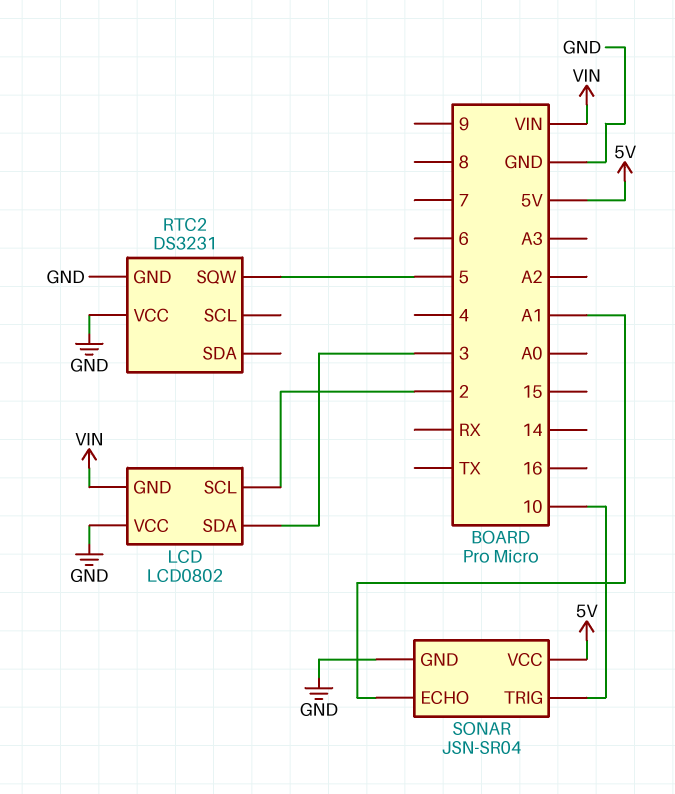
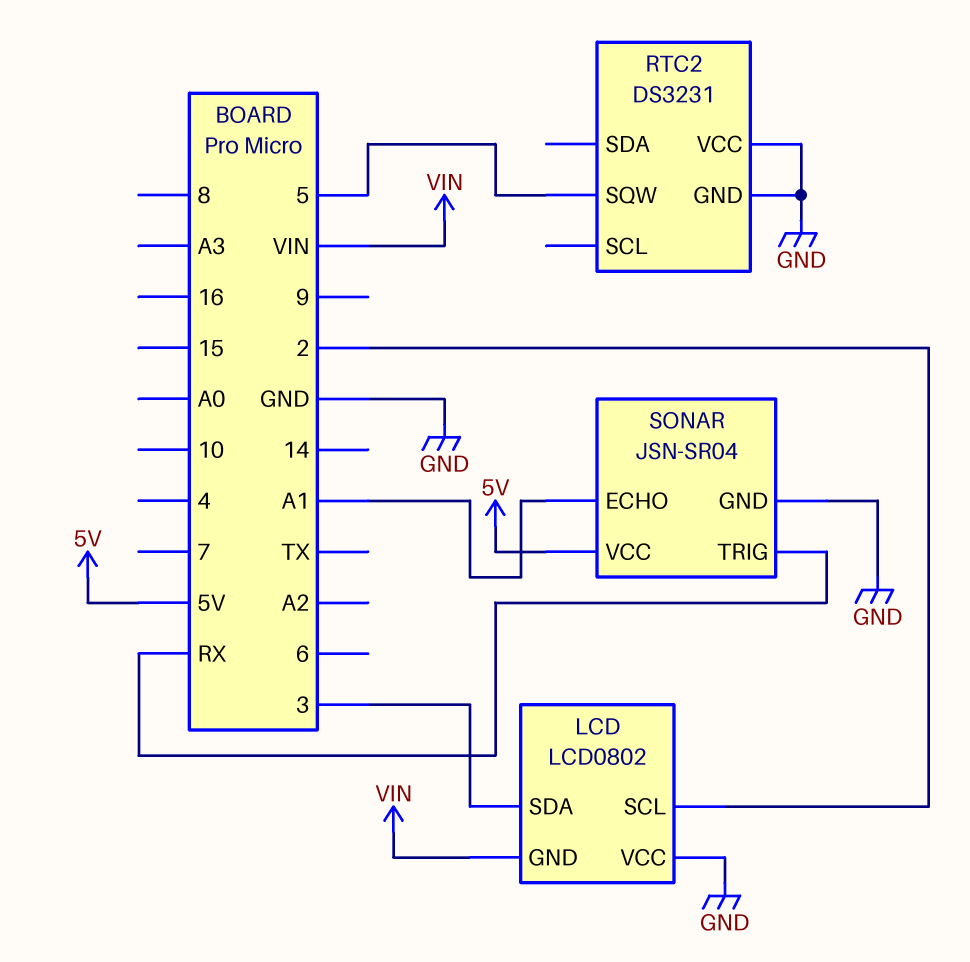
SONAR pin TRIG: 10 -> RX

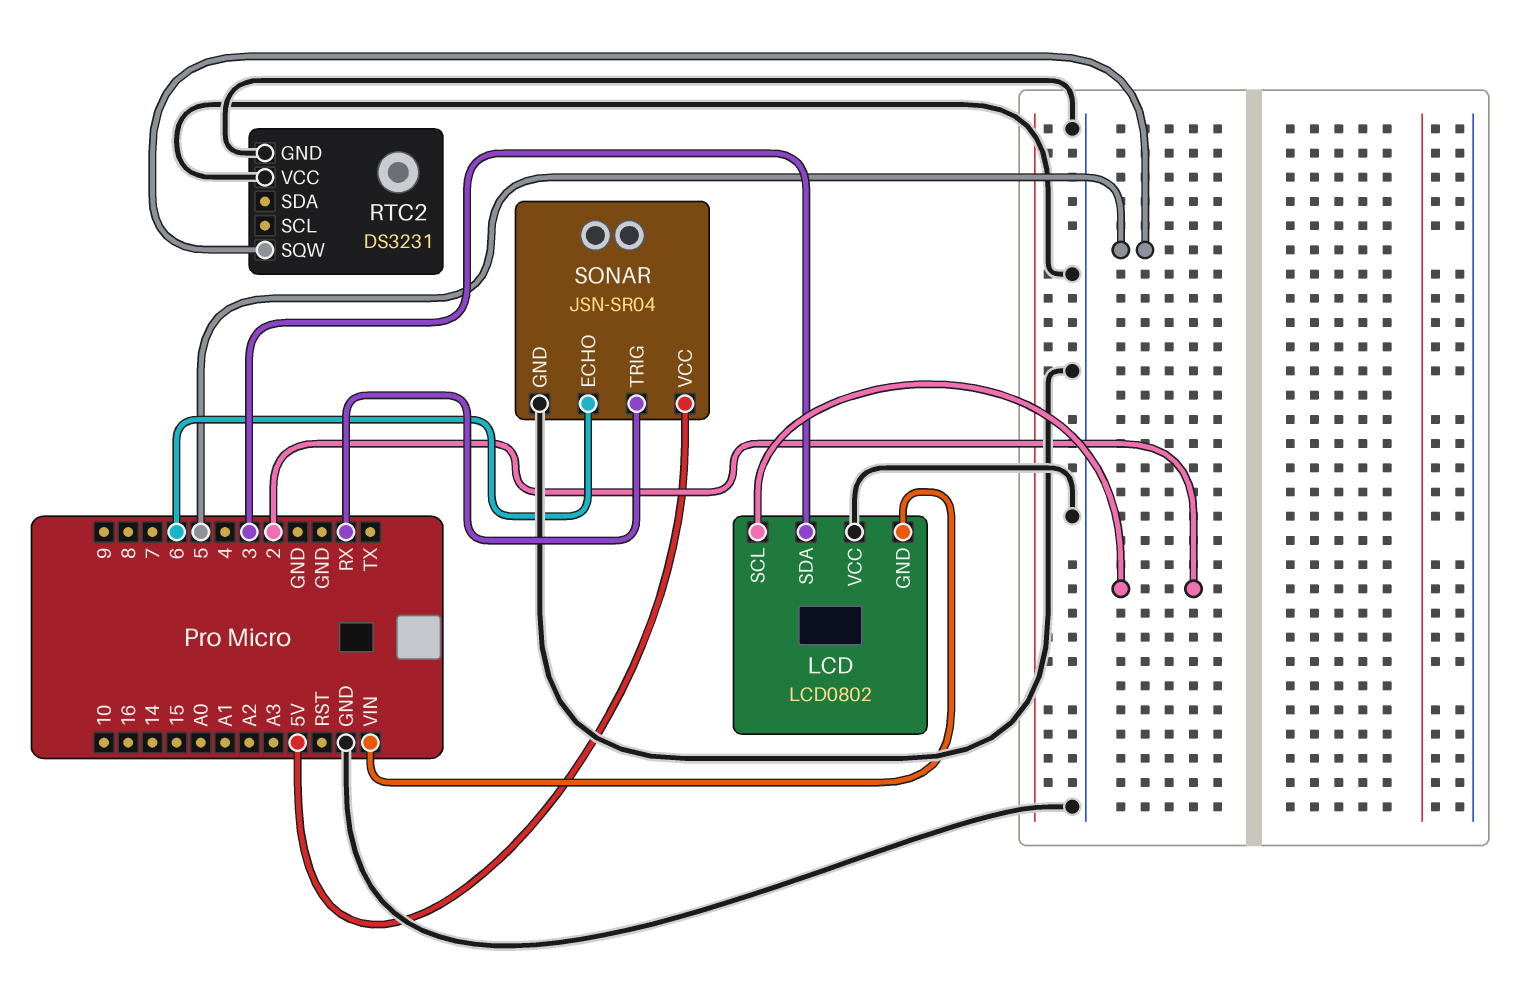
SONAR pin ECHO: A1 -> 6

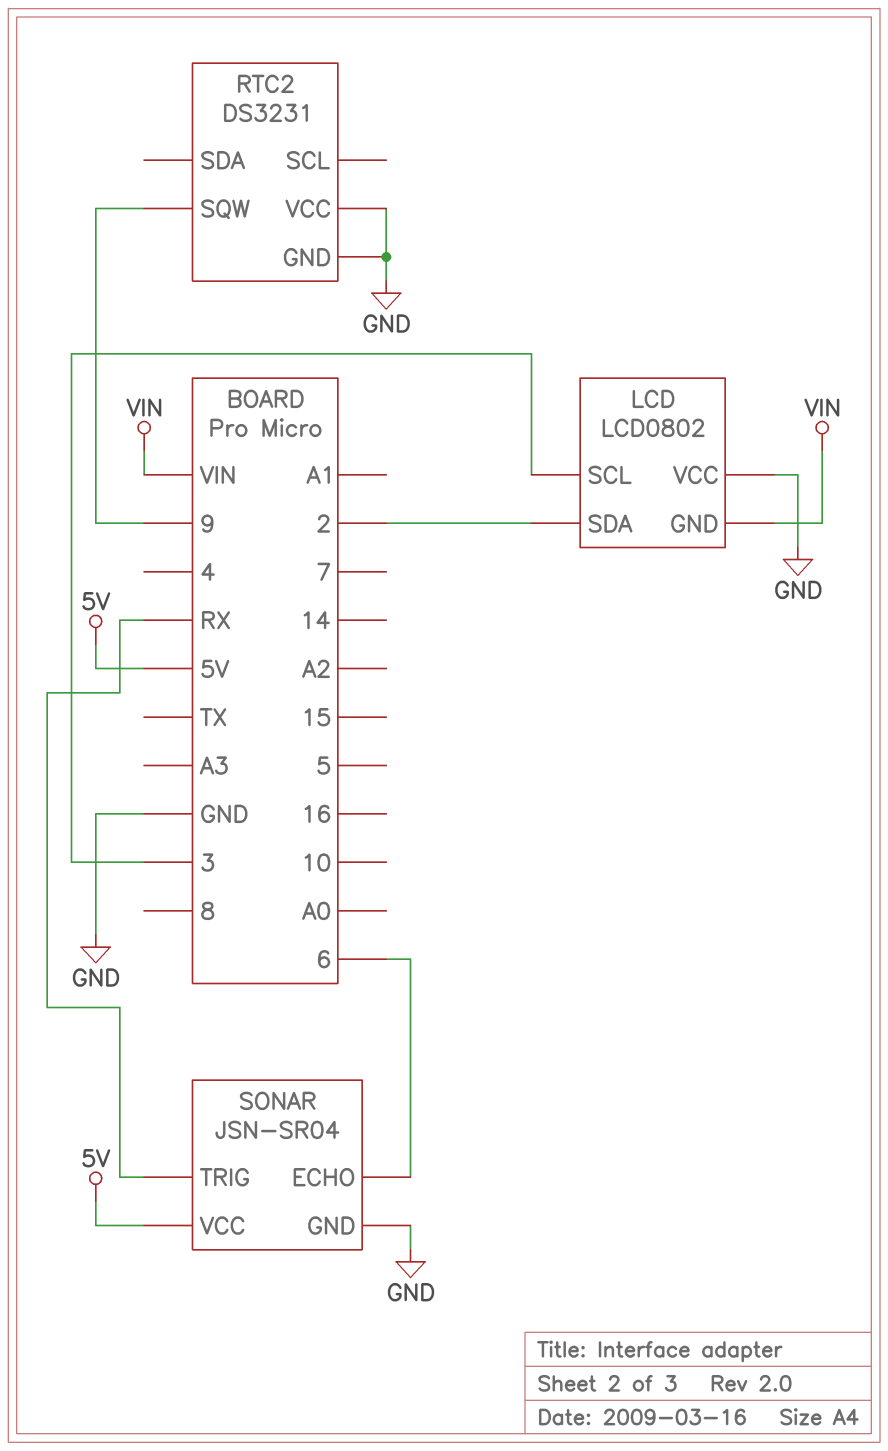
LCD pin SCL: 2 -> 3
LCD pin SDA: 3 -> 2
RTC2 pin SQW: 5 -> 9

